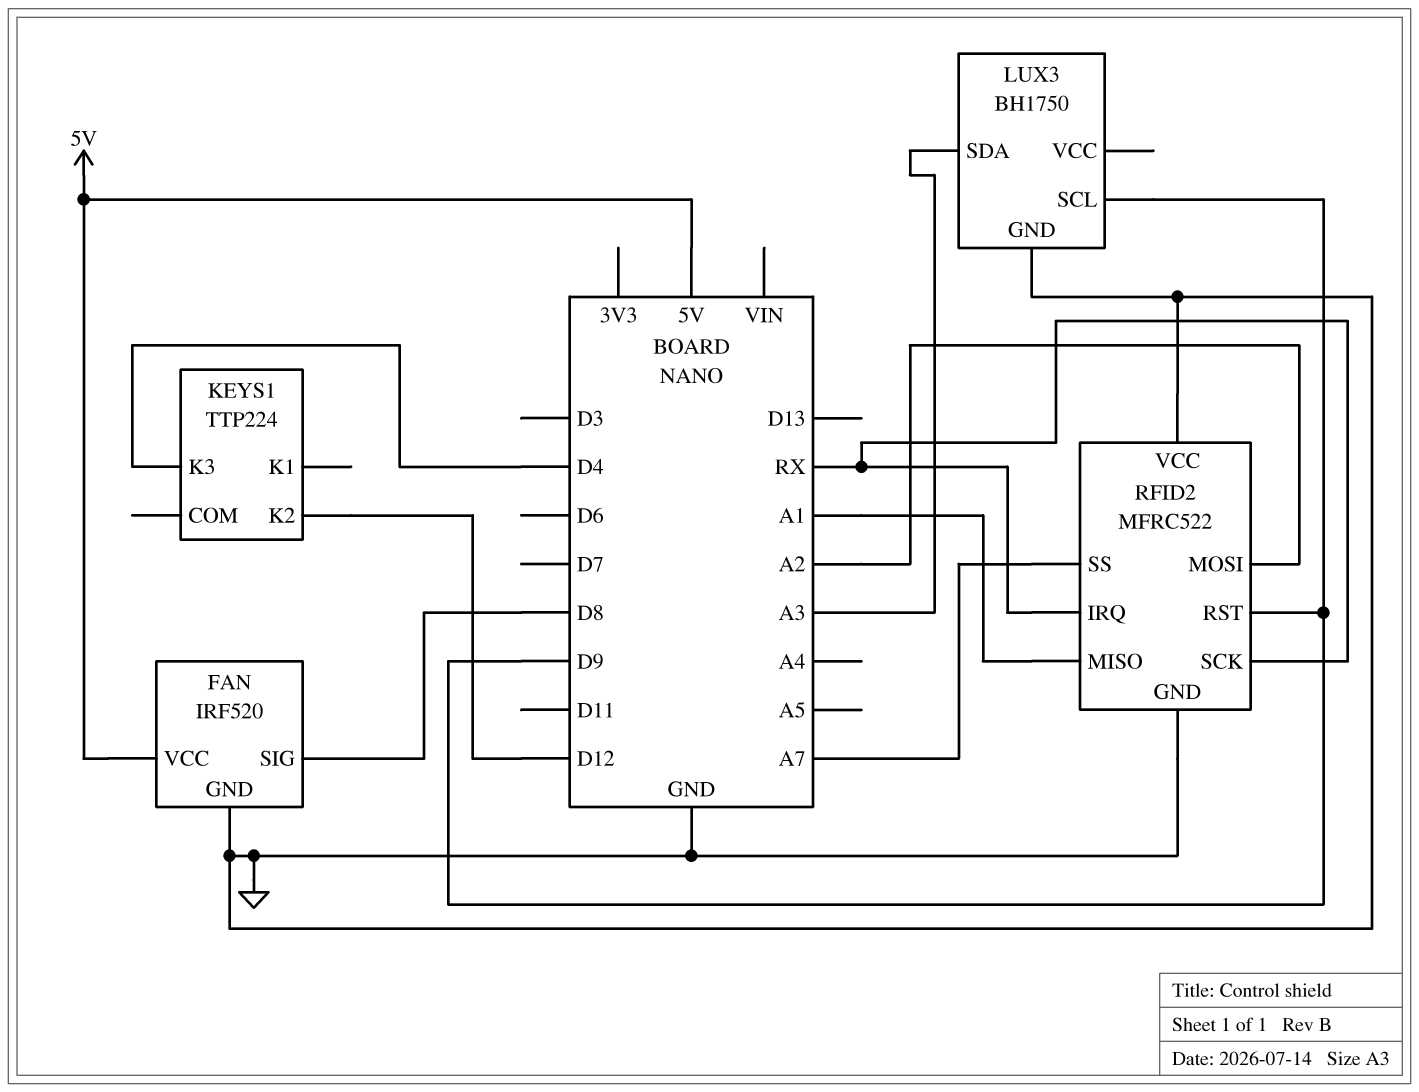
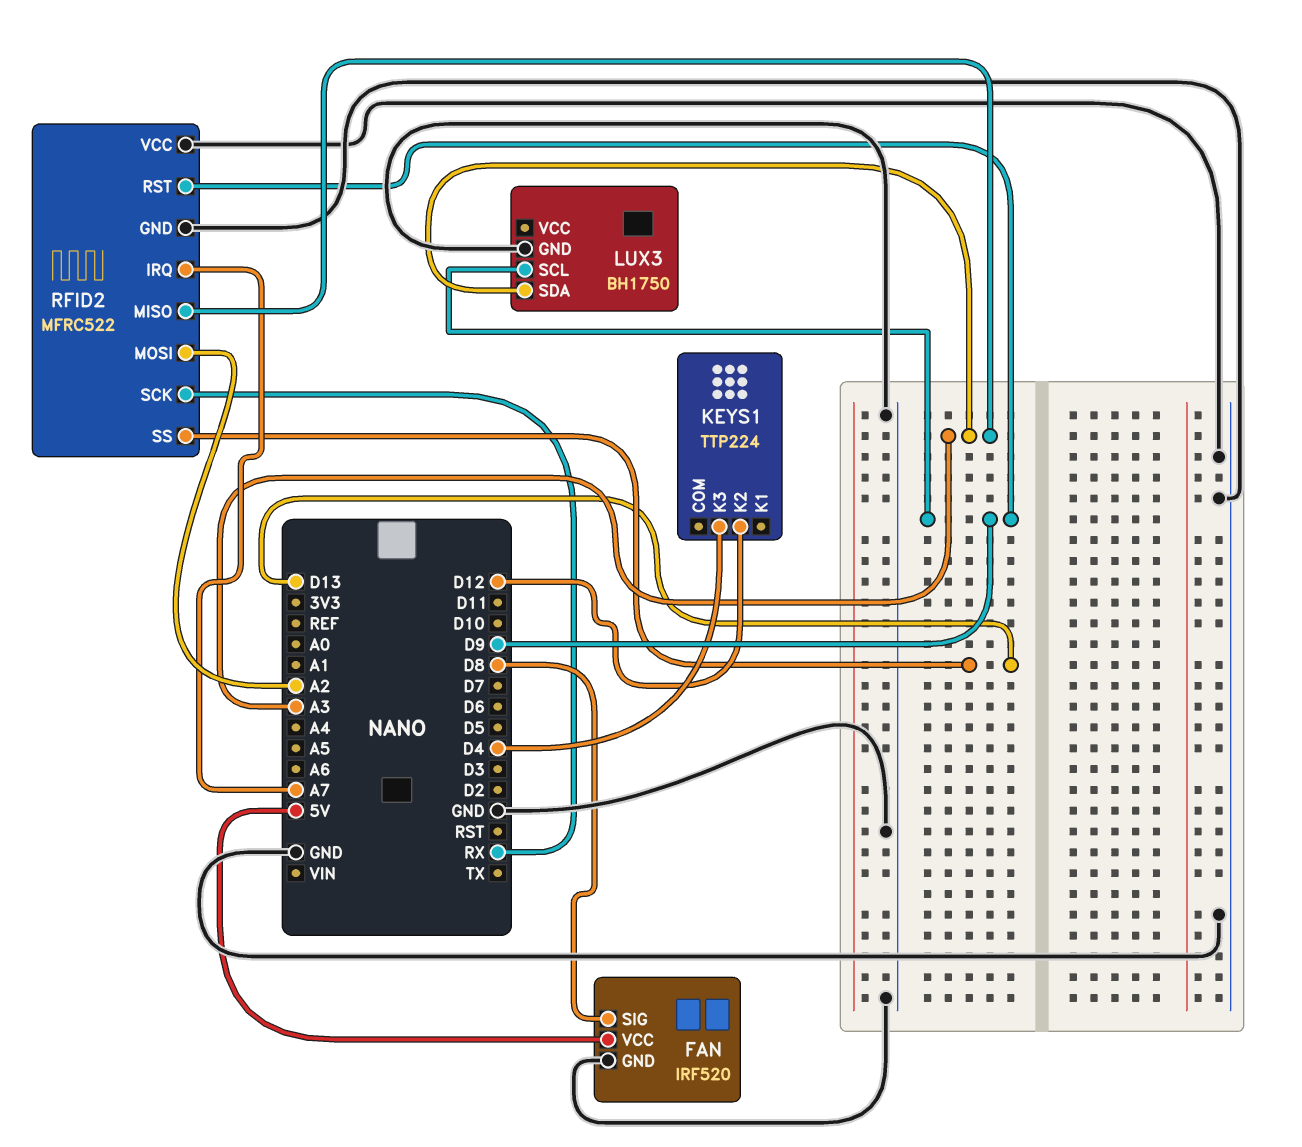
RFID2 pin IRQ: RX -> A7
RFID2 pin MISO: A1 -> A3
RFID2 pin SS: A7 -> D13

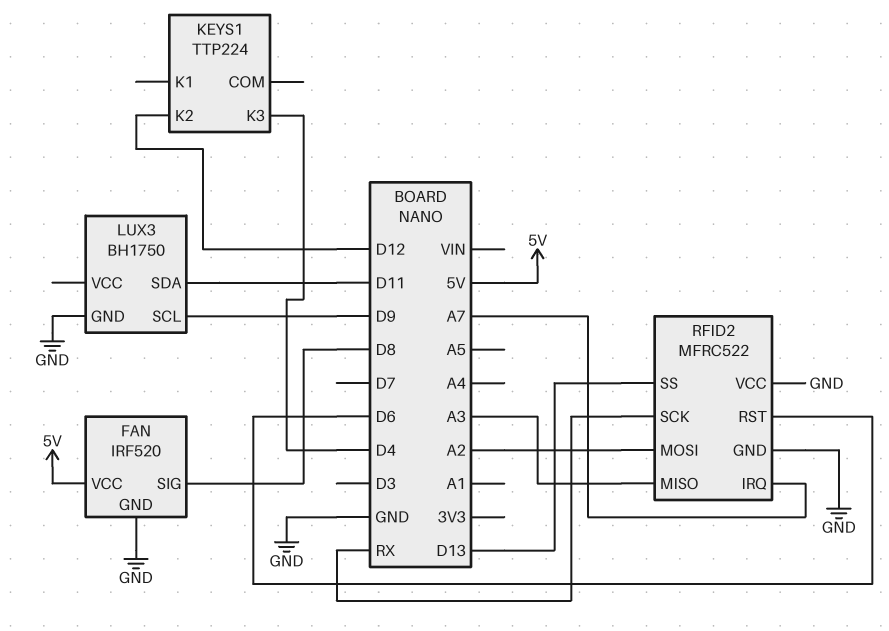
LUX3 pin SDA: A3 -> D11
RFID2 pin RST: D9 -> D6

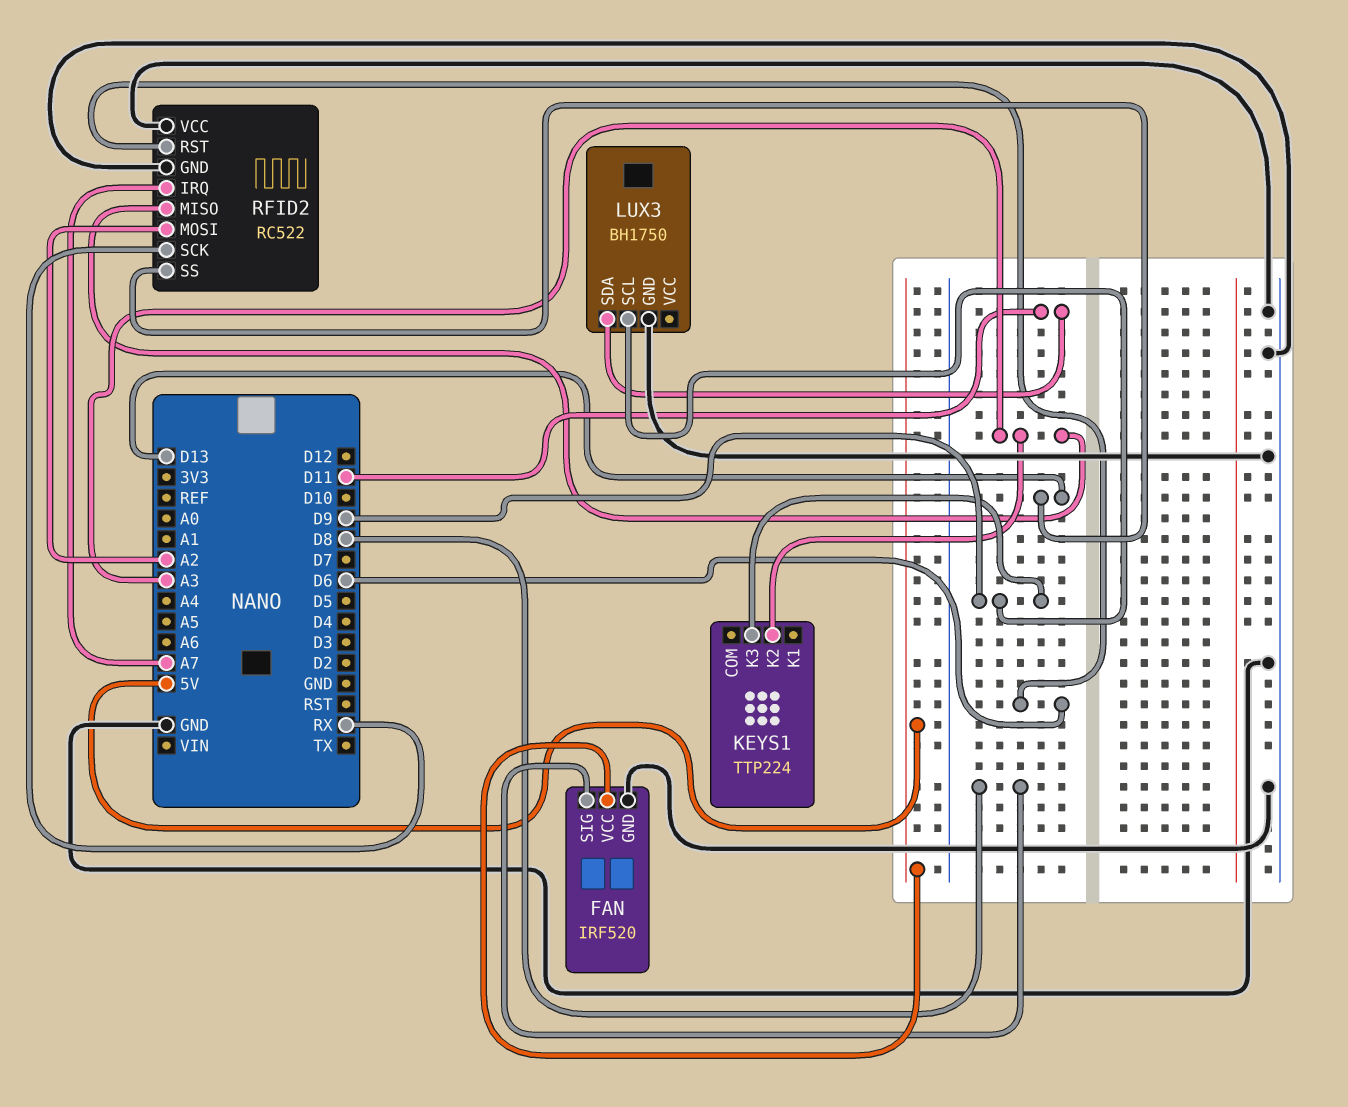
KEYS1 pin K2: D12 -> A3
KEYS1 pin K3: D4 -> D9
RFID2: MFRC522 -> RC522

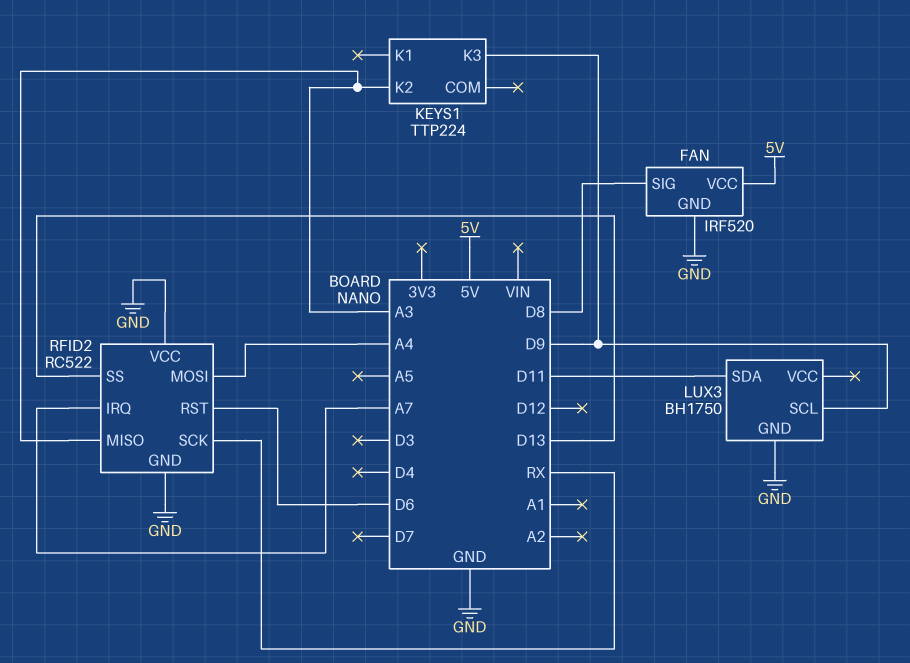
RFID2 pin MOSI: A2 -> A4

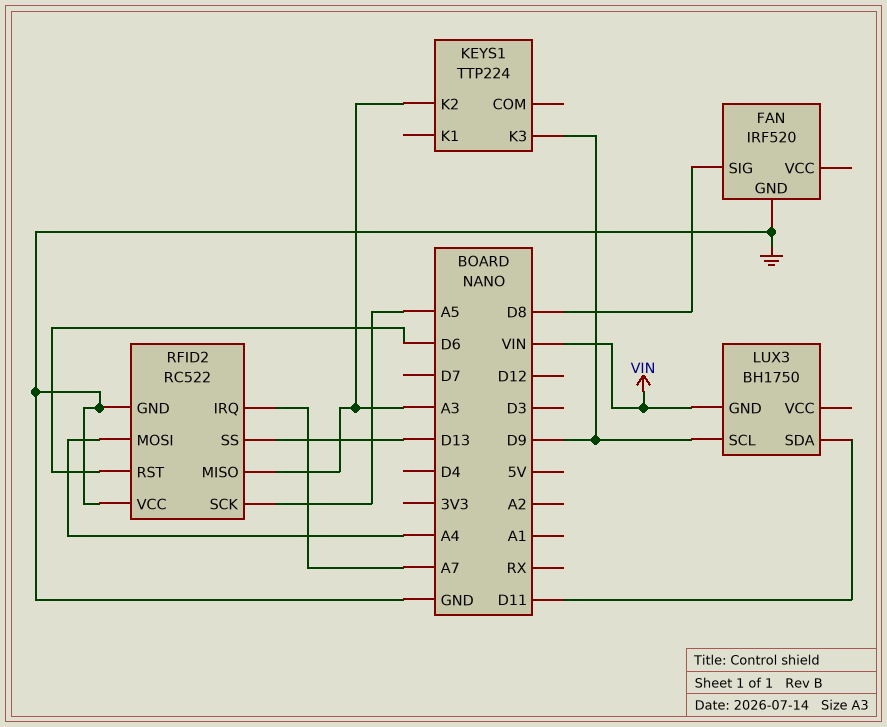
FAN pin VCC: 5V -> none
LUX3 pin GND: GND -> VIN
RFID2 pin SCK: RX -> A5

